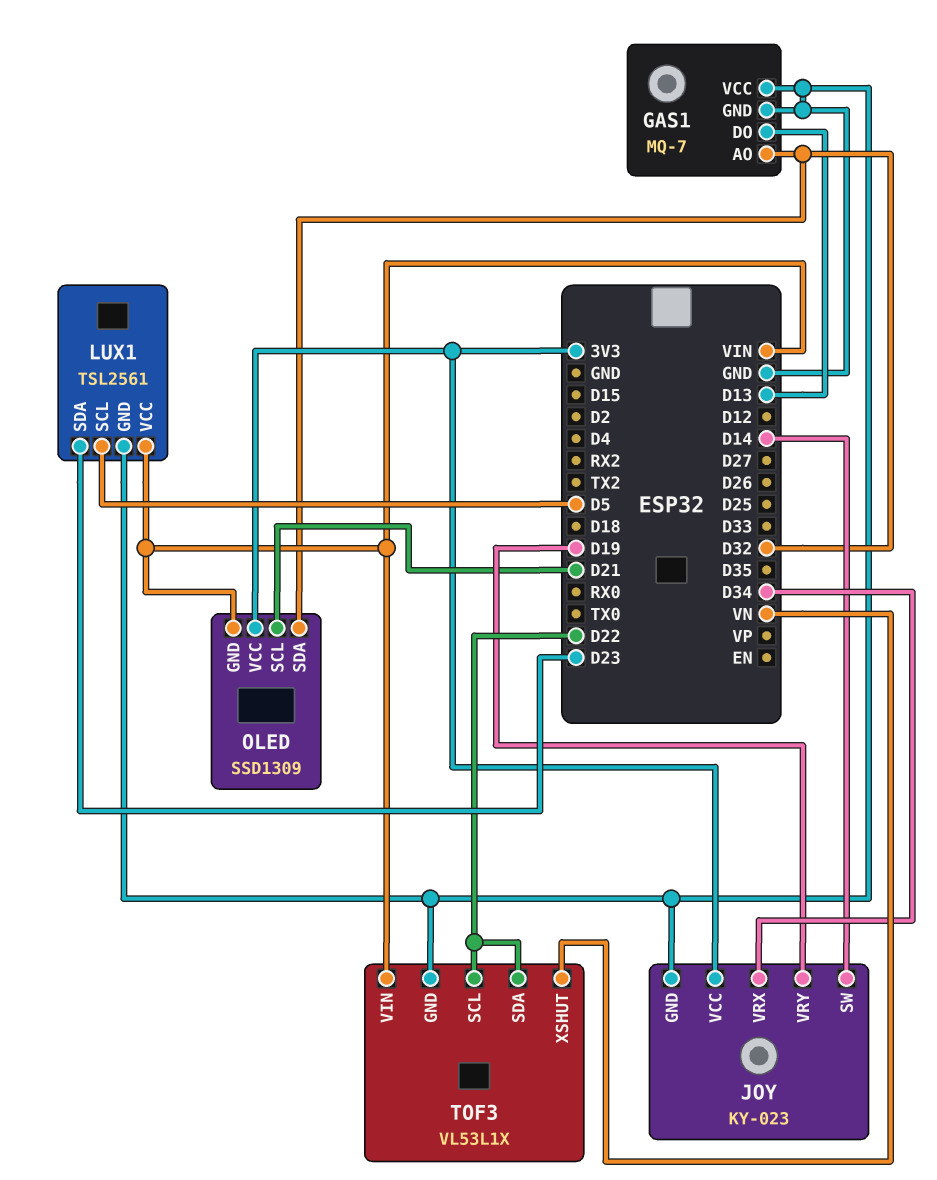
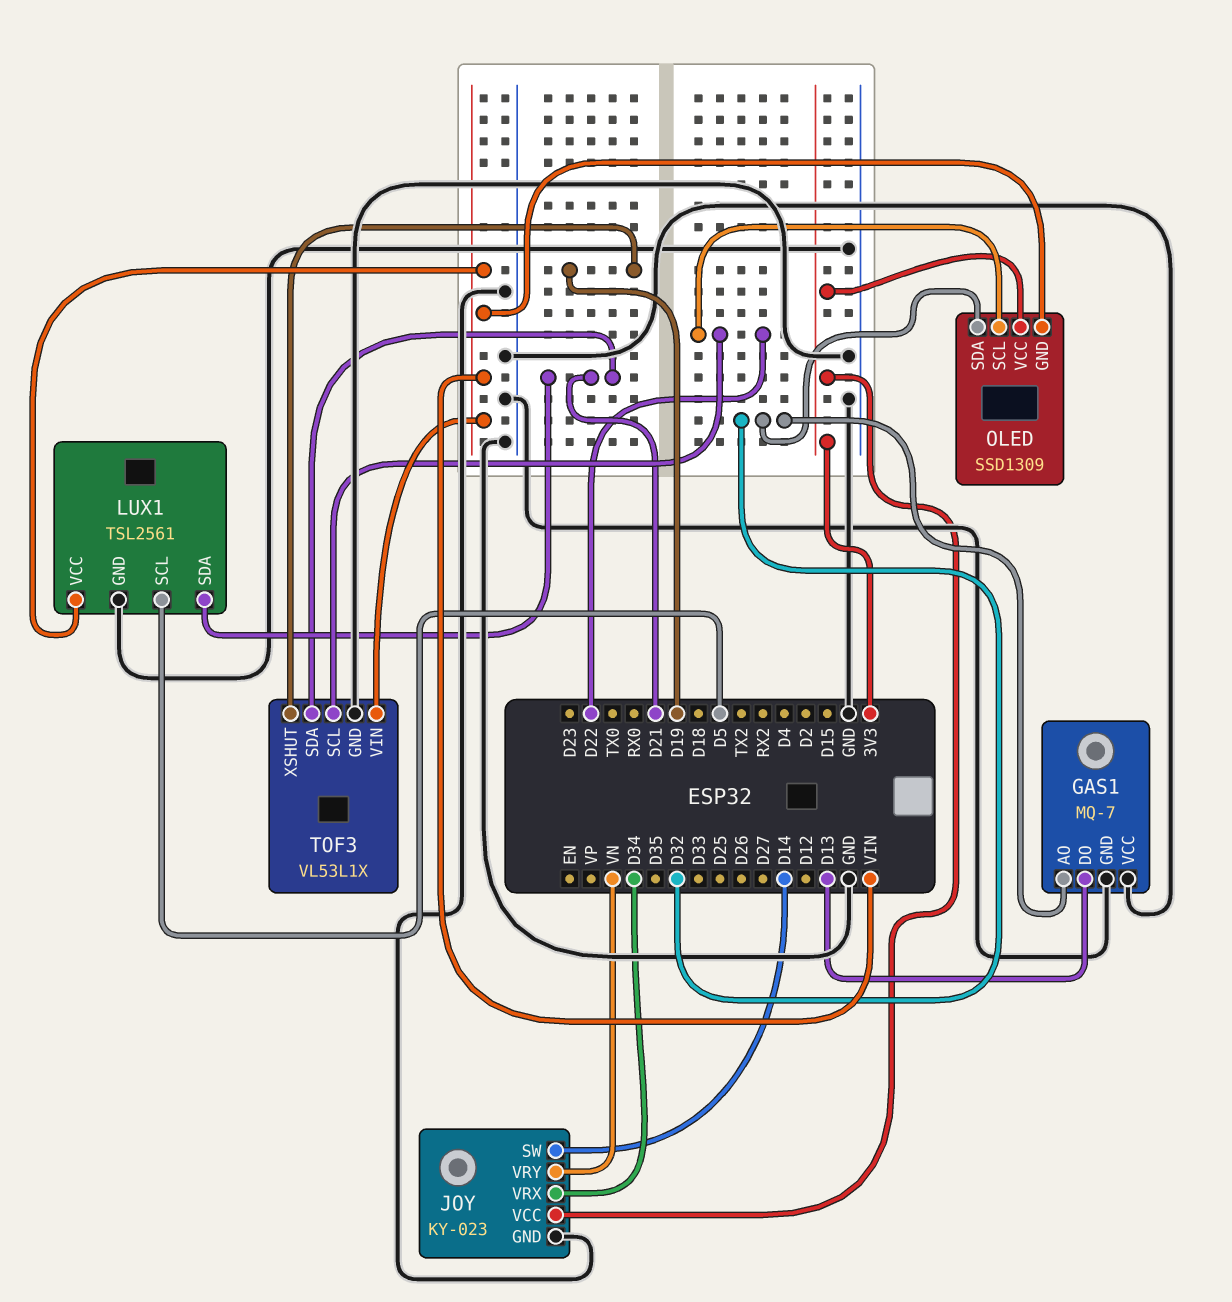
JOY pin VRY: D19 -> VN
LUX1 pin SDA: D23 -> D21
OLED pin SCL: D21 -> D22
TOF3 pin SDA: D22 -> D21
TOF3 pin XSHUT: VN -> D19

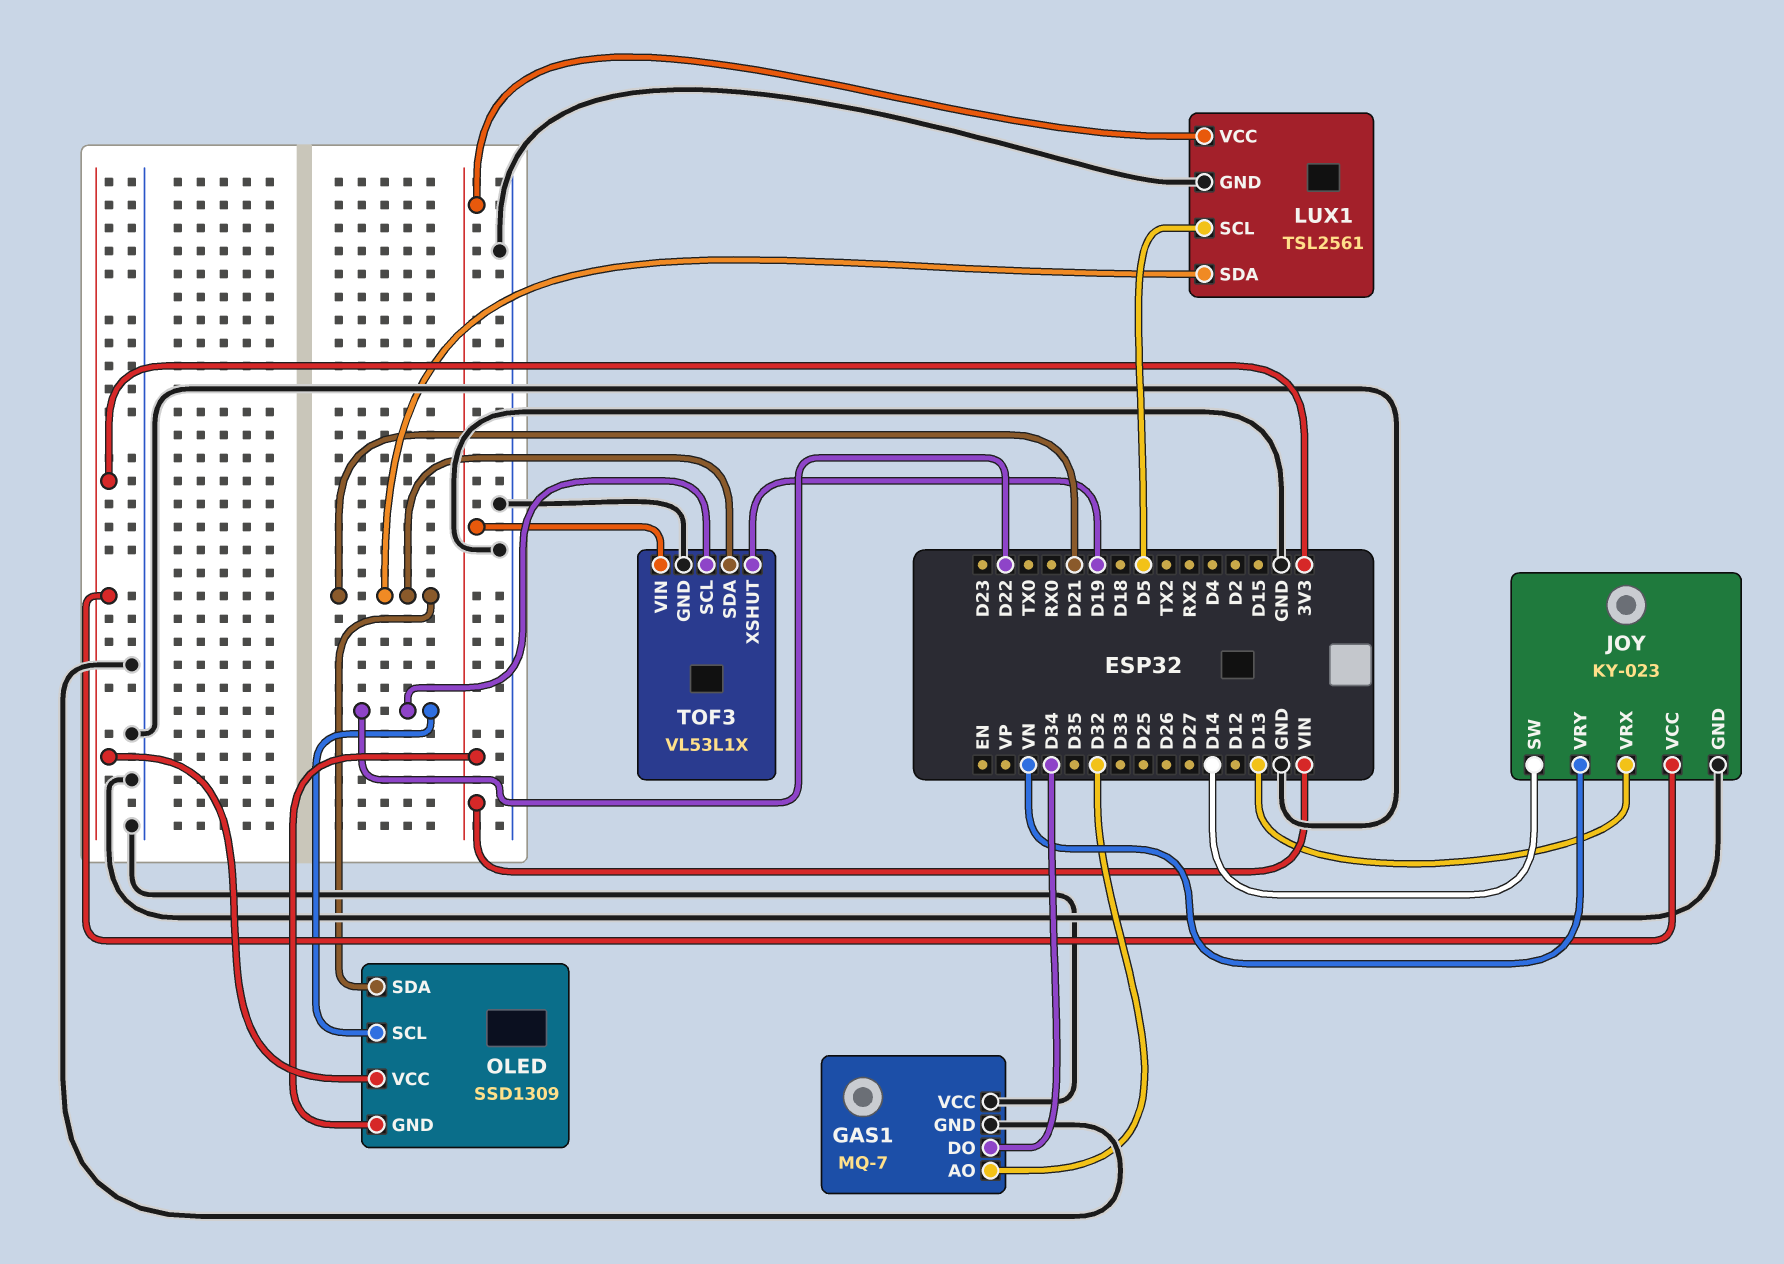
GAS1 pin DO: D13 -> D34
JOY pin VRX: D34 -> D13
OLED pin SDA: D32 -> D21

